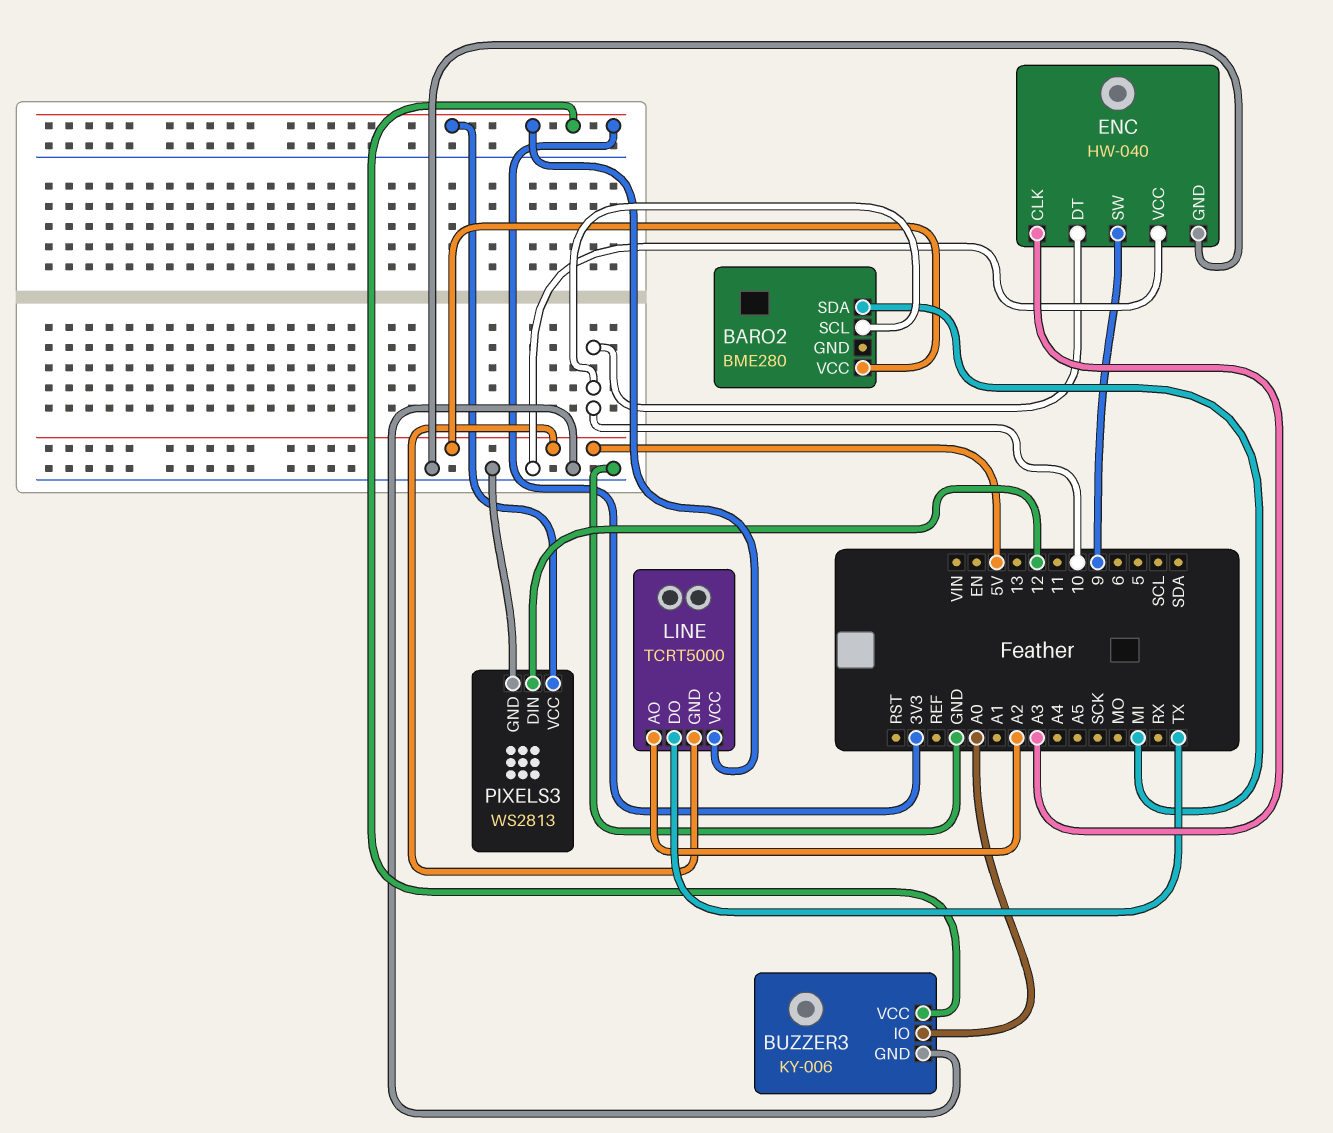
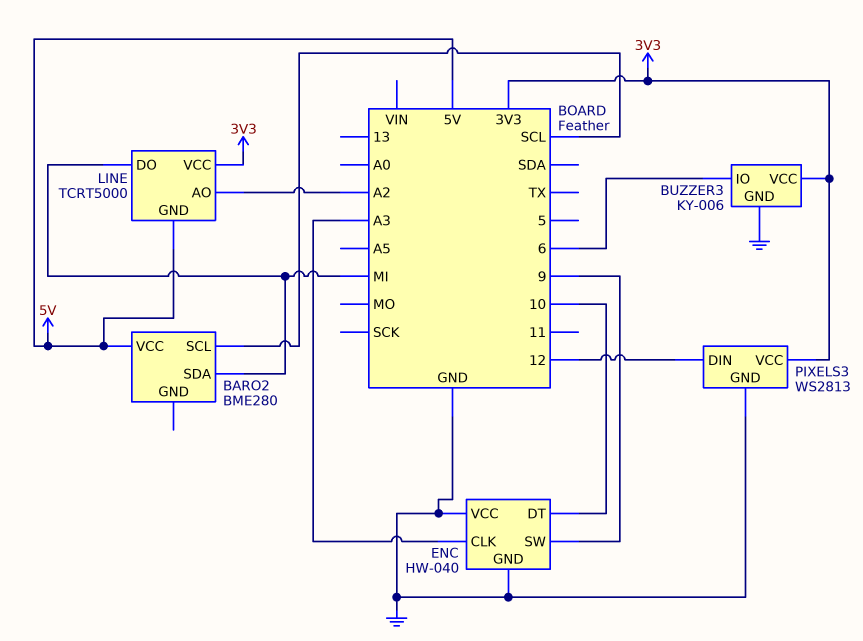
BARO2 pin SCL: 10 -> SCL
BUZZER3 pin IO: A0 -> 6
LINE pin DO: TX -> MI

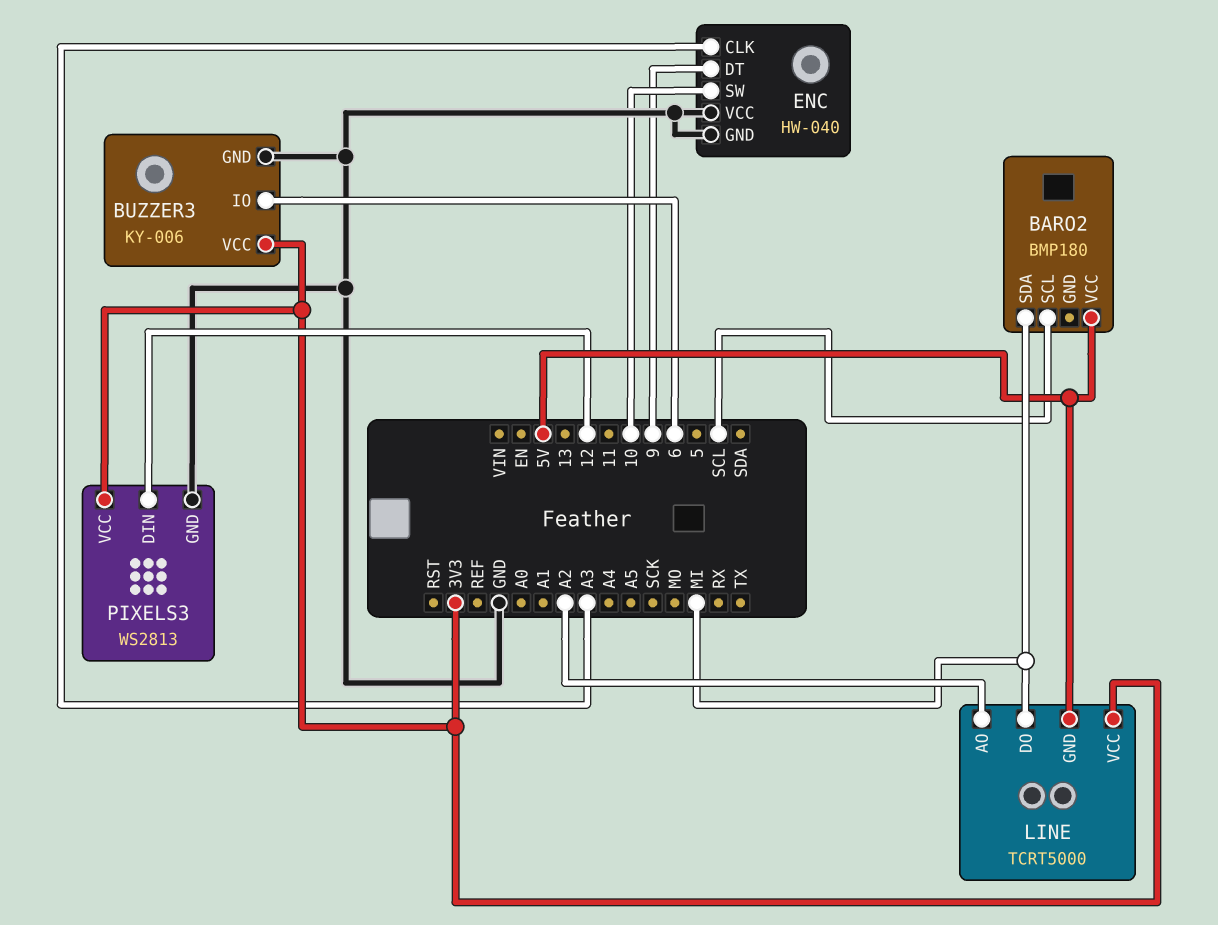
BARO2: BME280 -> BMP180
ENC pin DT: 10 -> 9
ENC pin SW: 9 -> 10

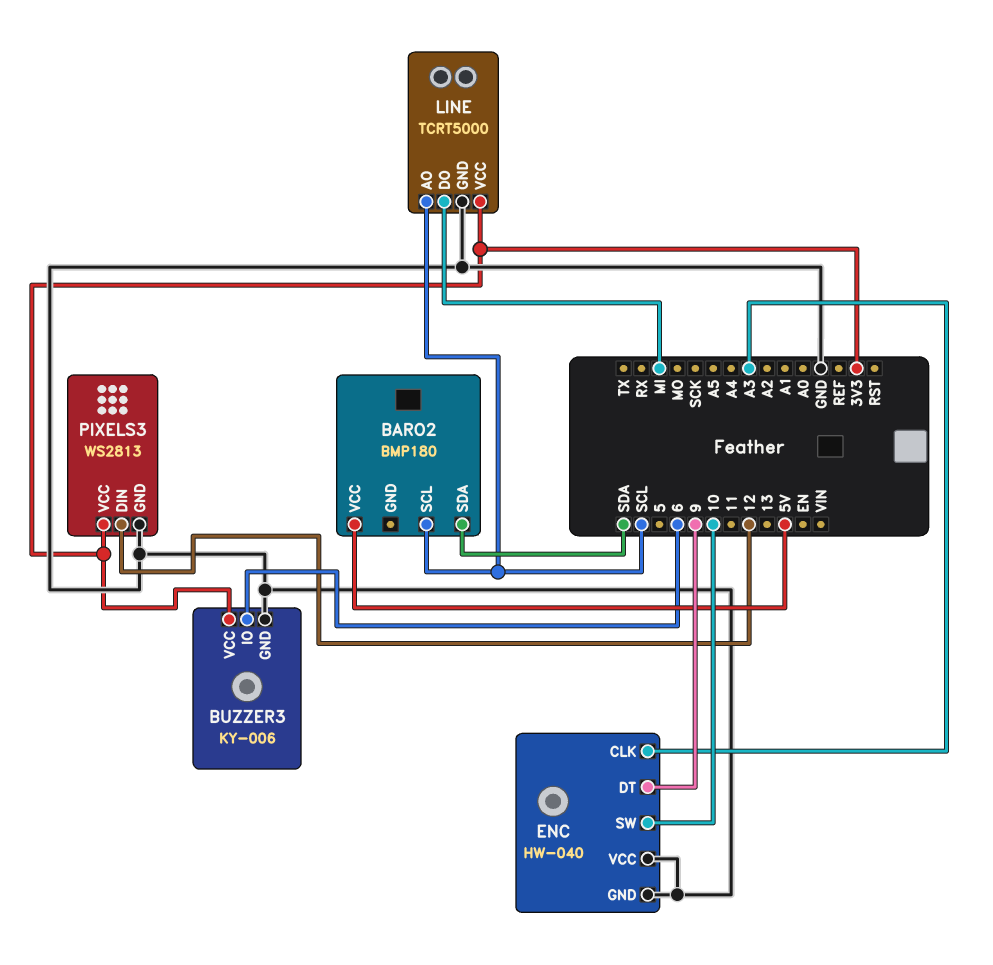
BARO2 pin SDA: MI -> SDA
LINE pin AO: A2 -> SCL
LINE pin GND: 5V -> GND

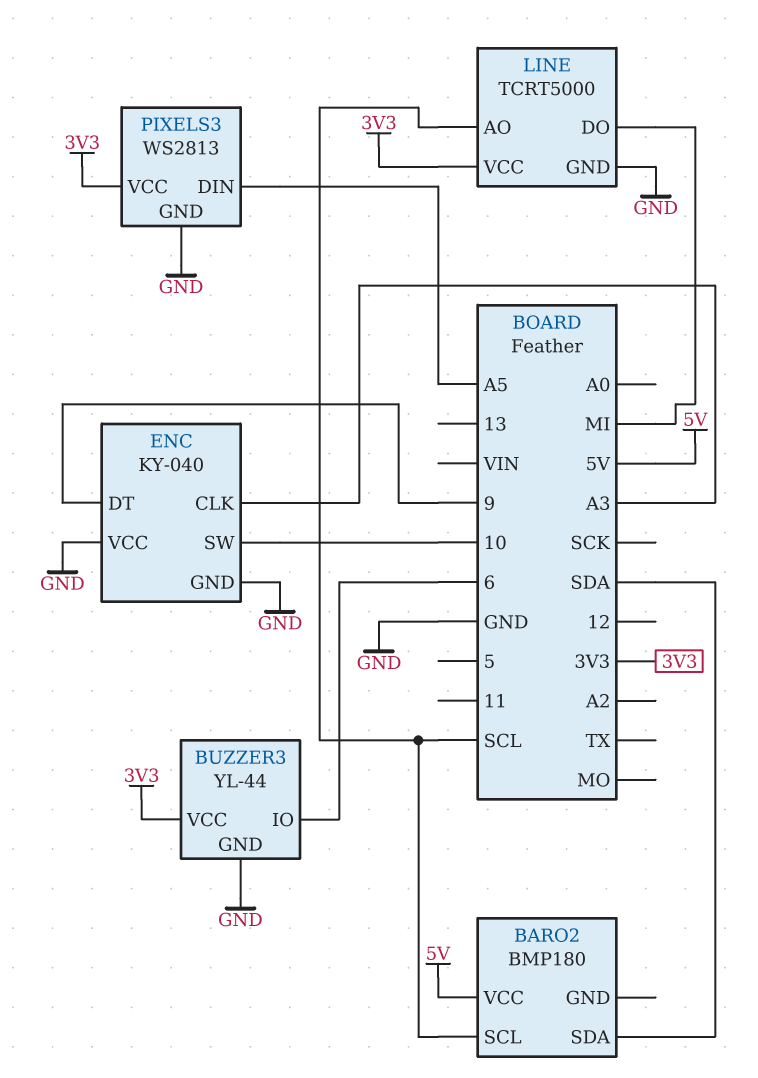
BUZZER3: KY-006 -> YL-44
ENC: HW-040 -> KY-040
PIXELS3 pin DIN: 12 -> A5

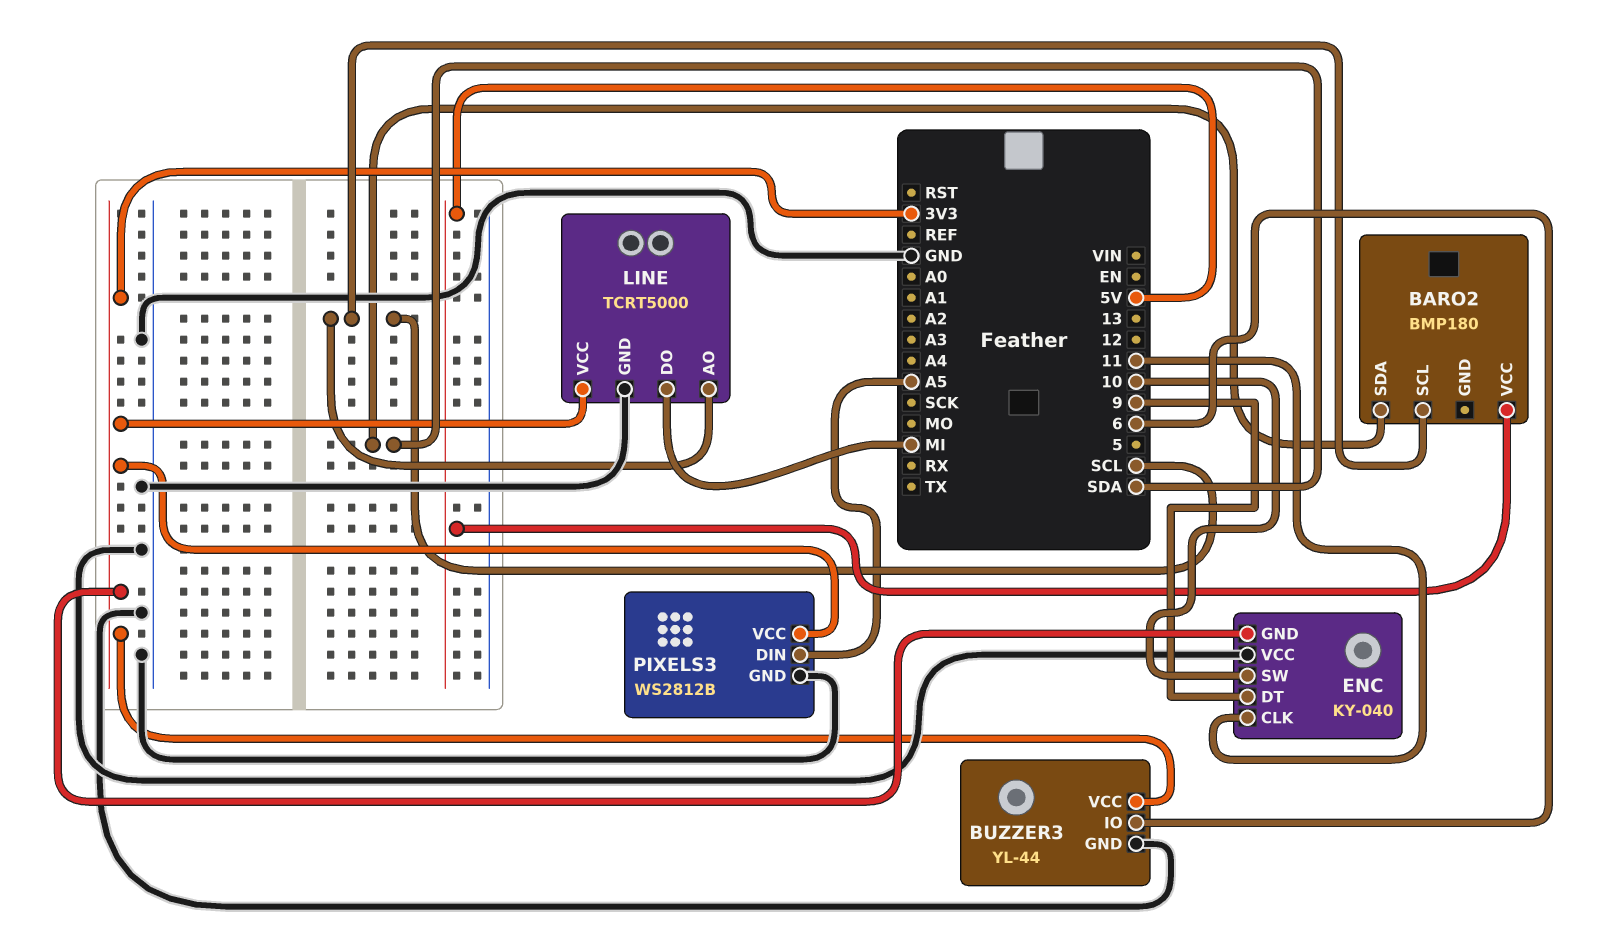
ENC pin CLK: A3 -> 11
ENC pin GND: GND -> 3V3
PIXELS3: WS2813 -> WS2812B

